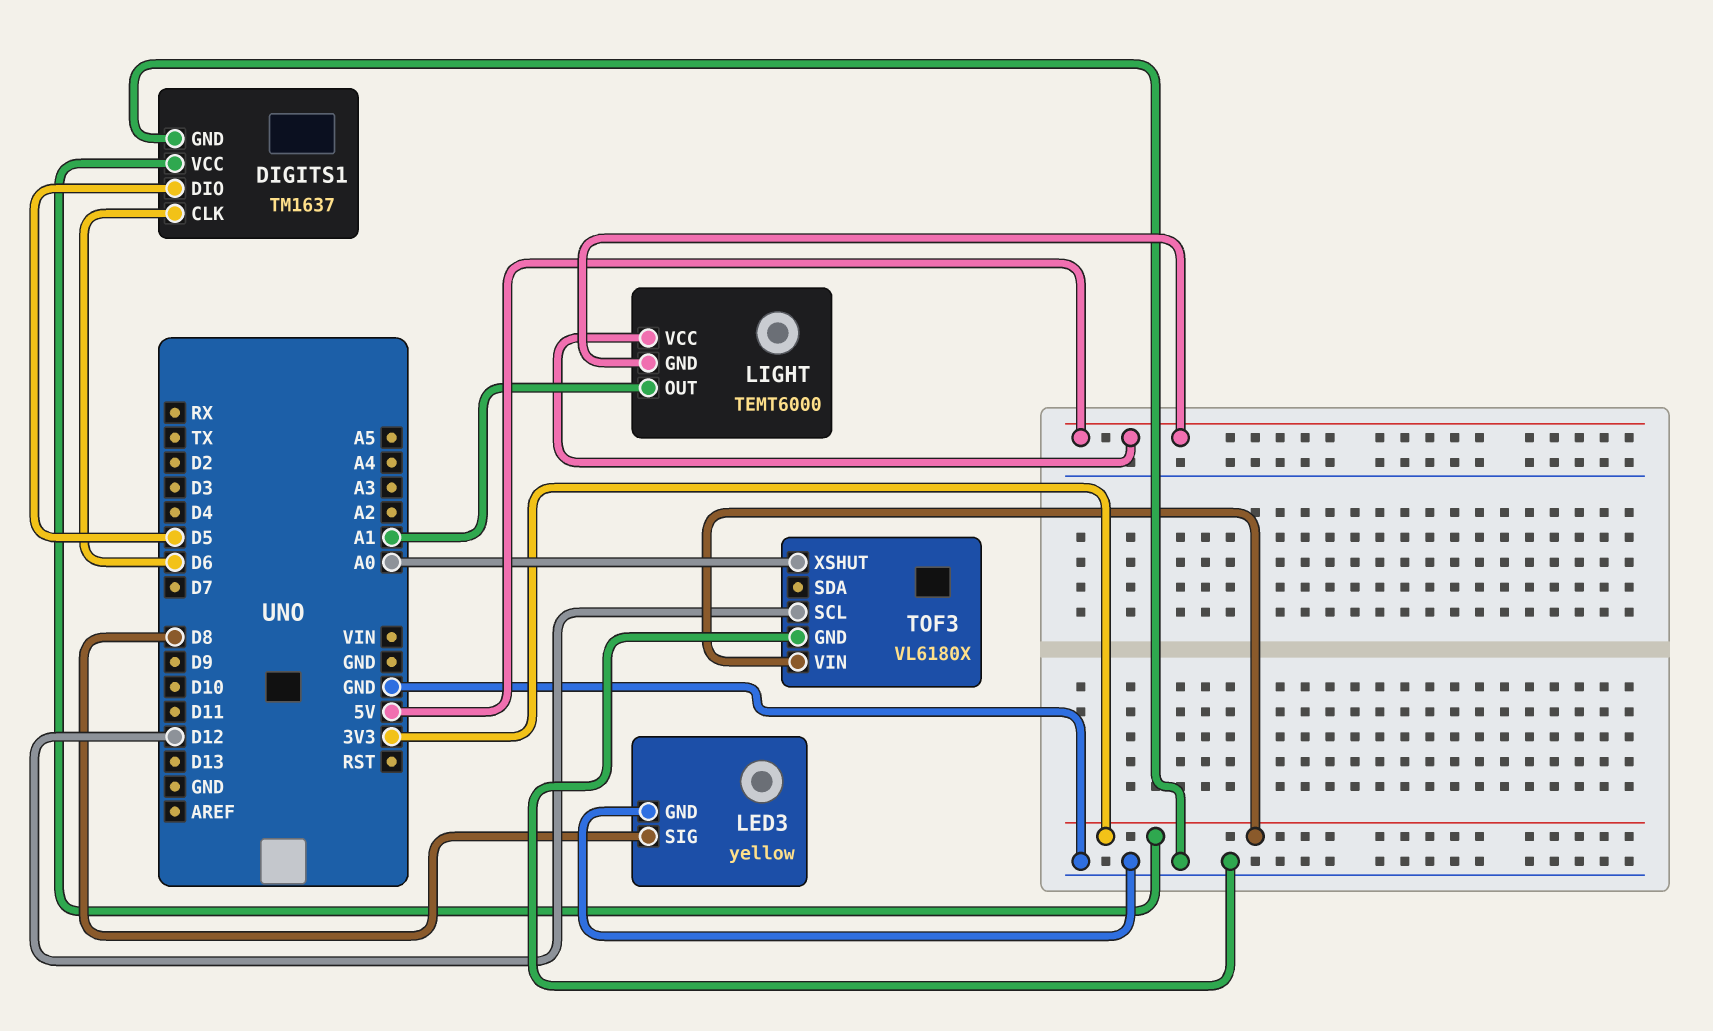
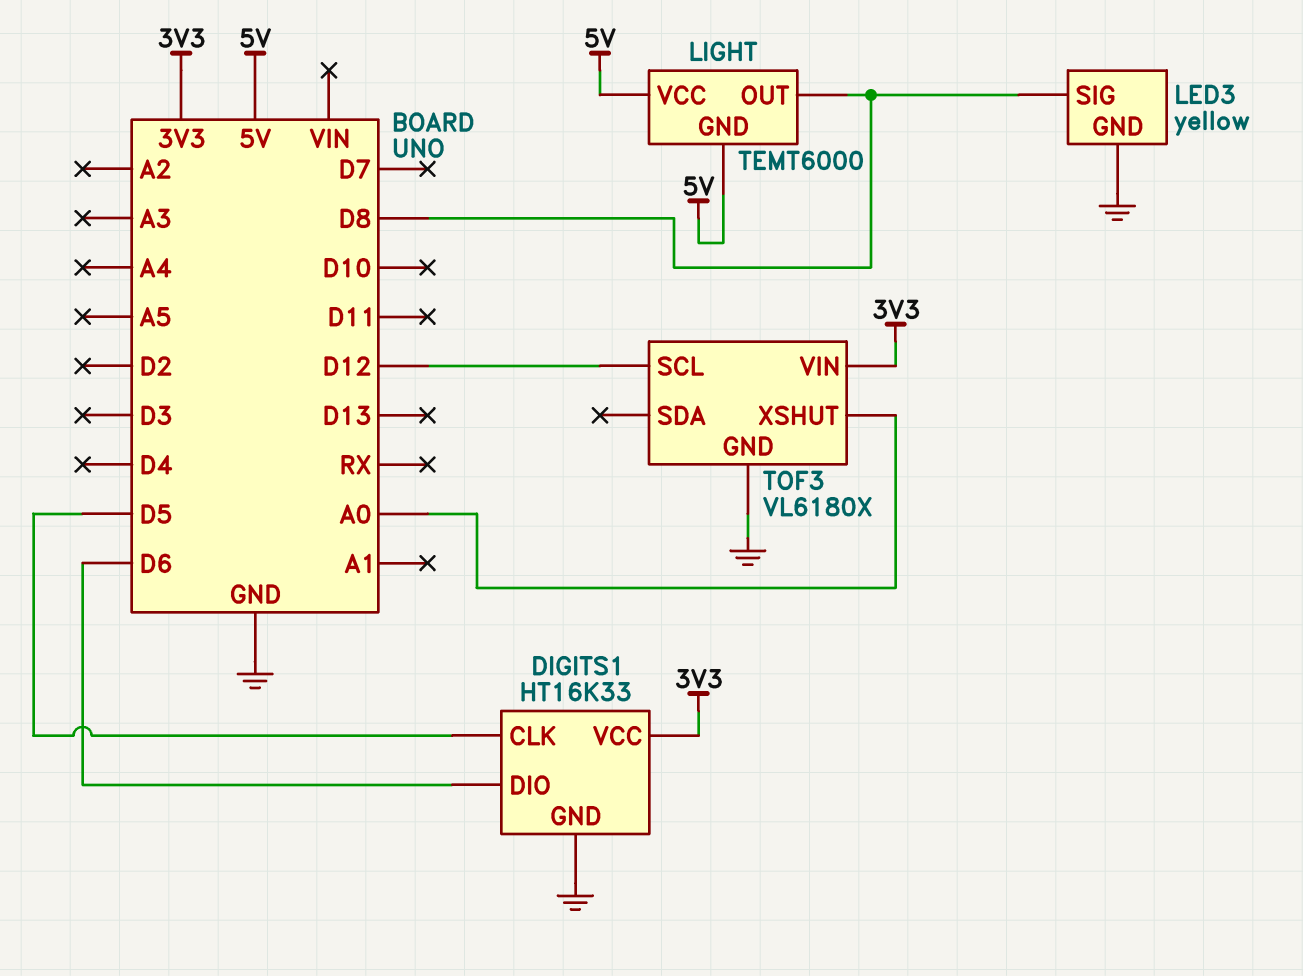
DIGITS1: TM1637 -> HT16K33
DIGITS1 pin CLK: D6 -> D5
DIGITS1 pin DIO: D5 -> D6
LIGHT pin OUT: A1 -> D8

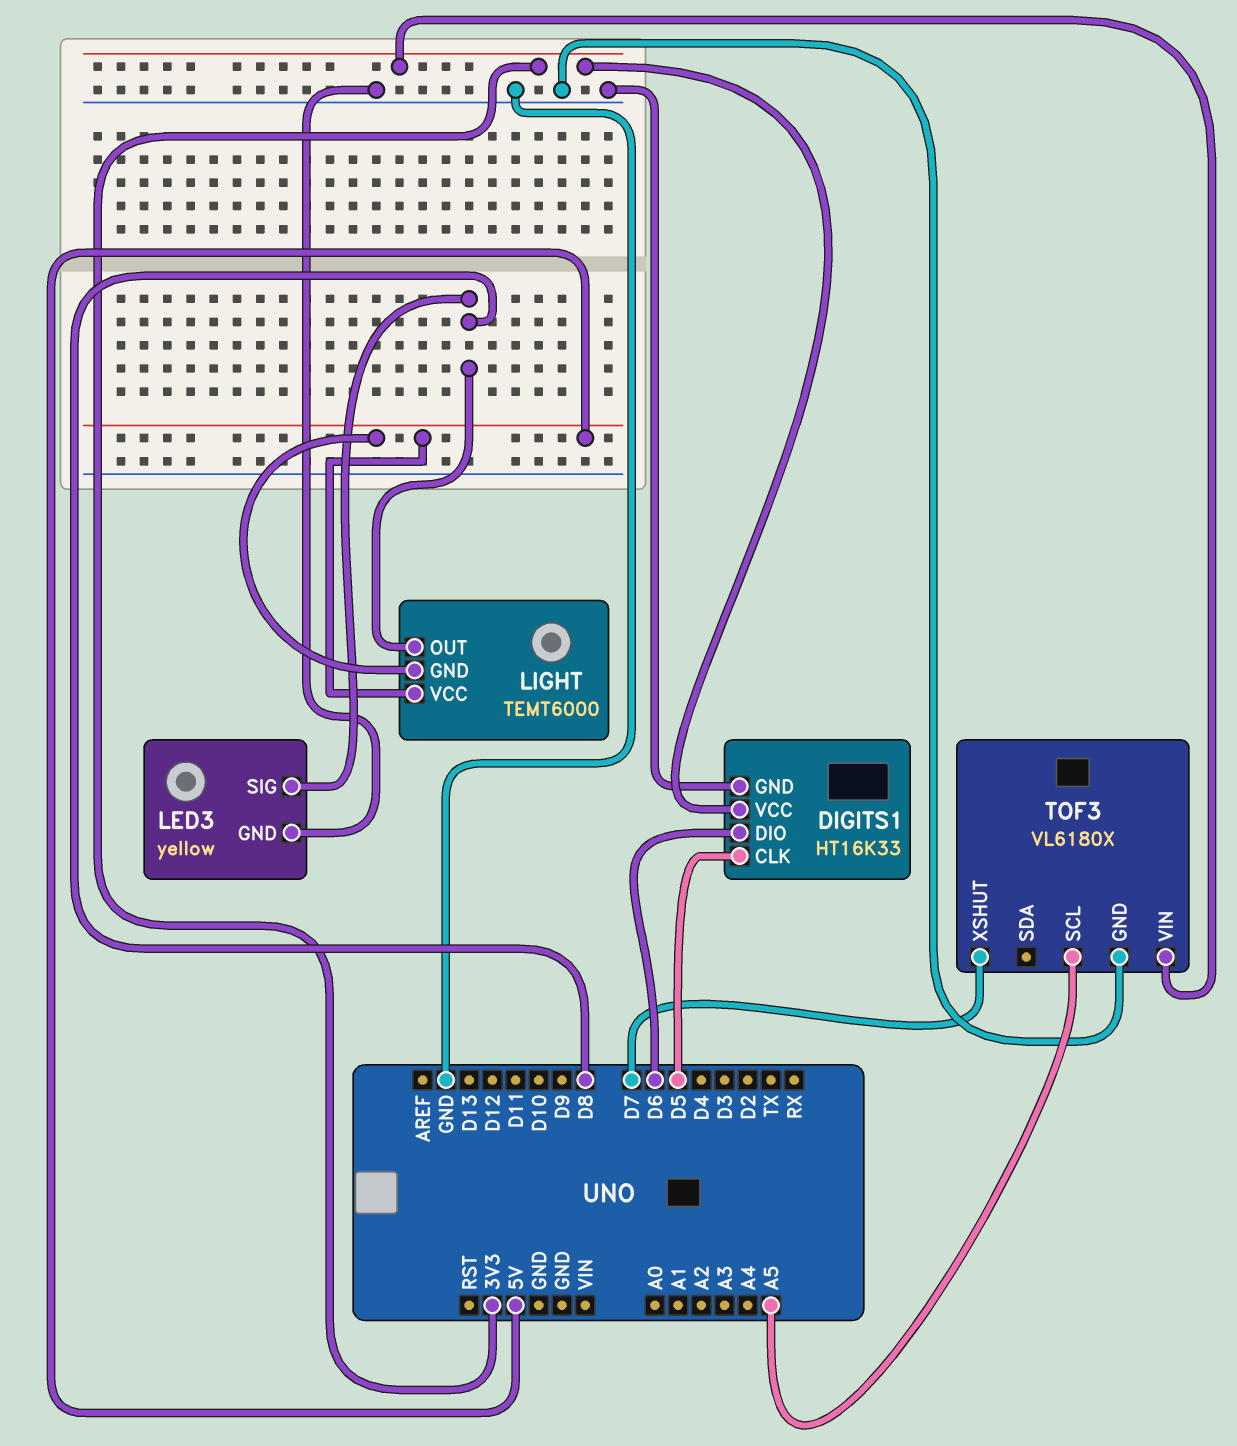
TOF3 pin SCL: D12 -> A5
TOF3 pin XSHUT: A0 -> D7

